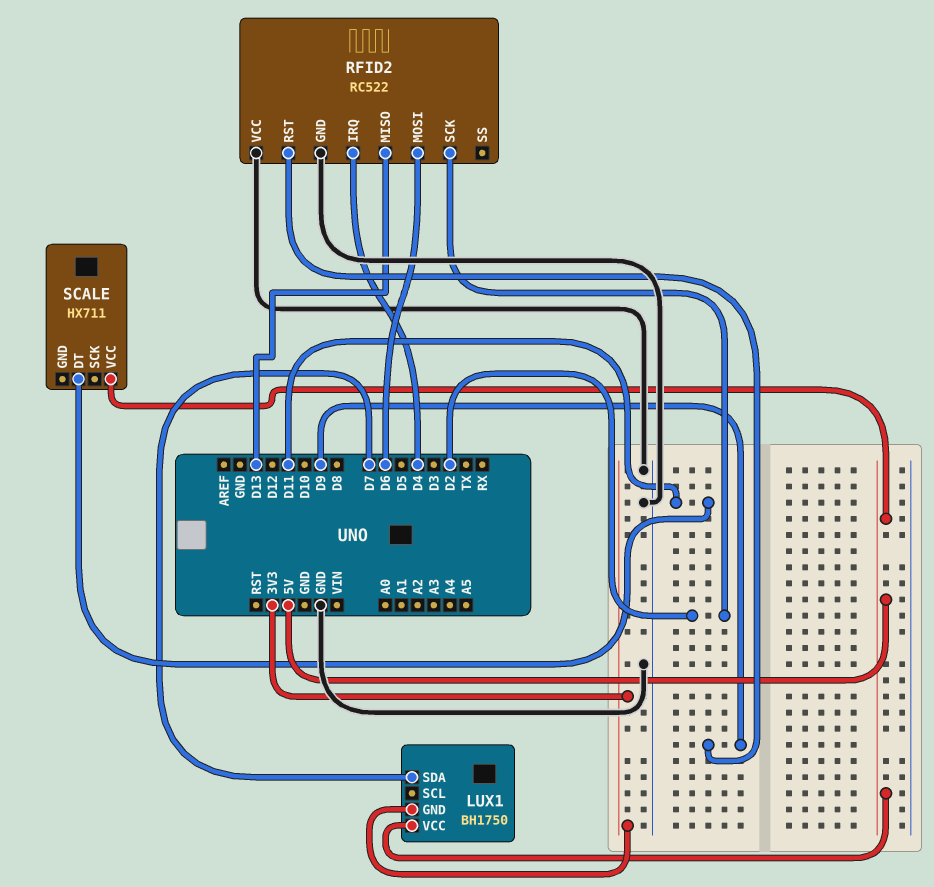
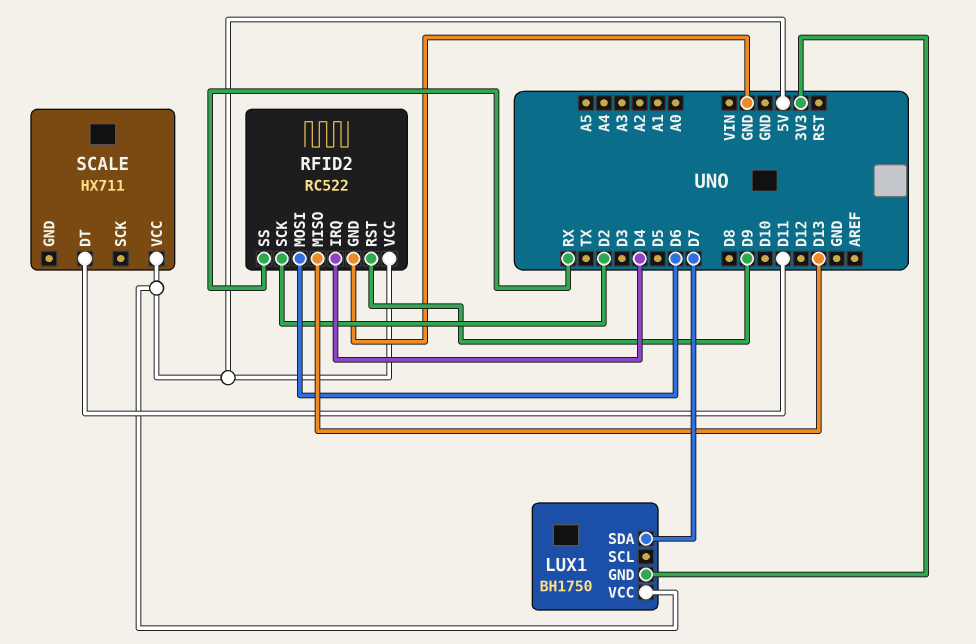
RFID2 pin SS: none -> RX
RFID2 pin VCC: GND -> 5V

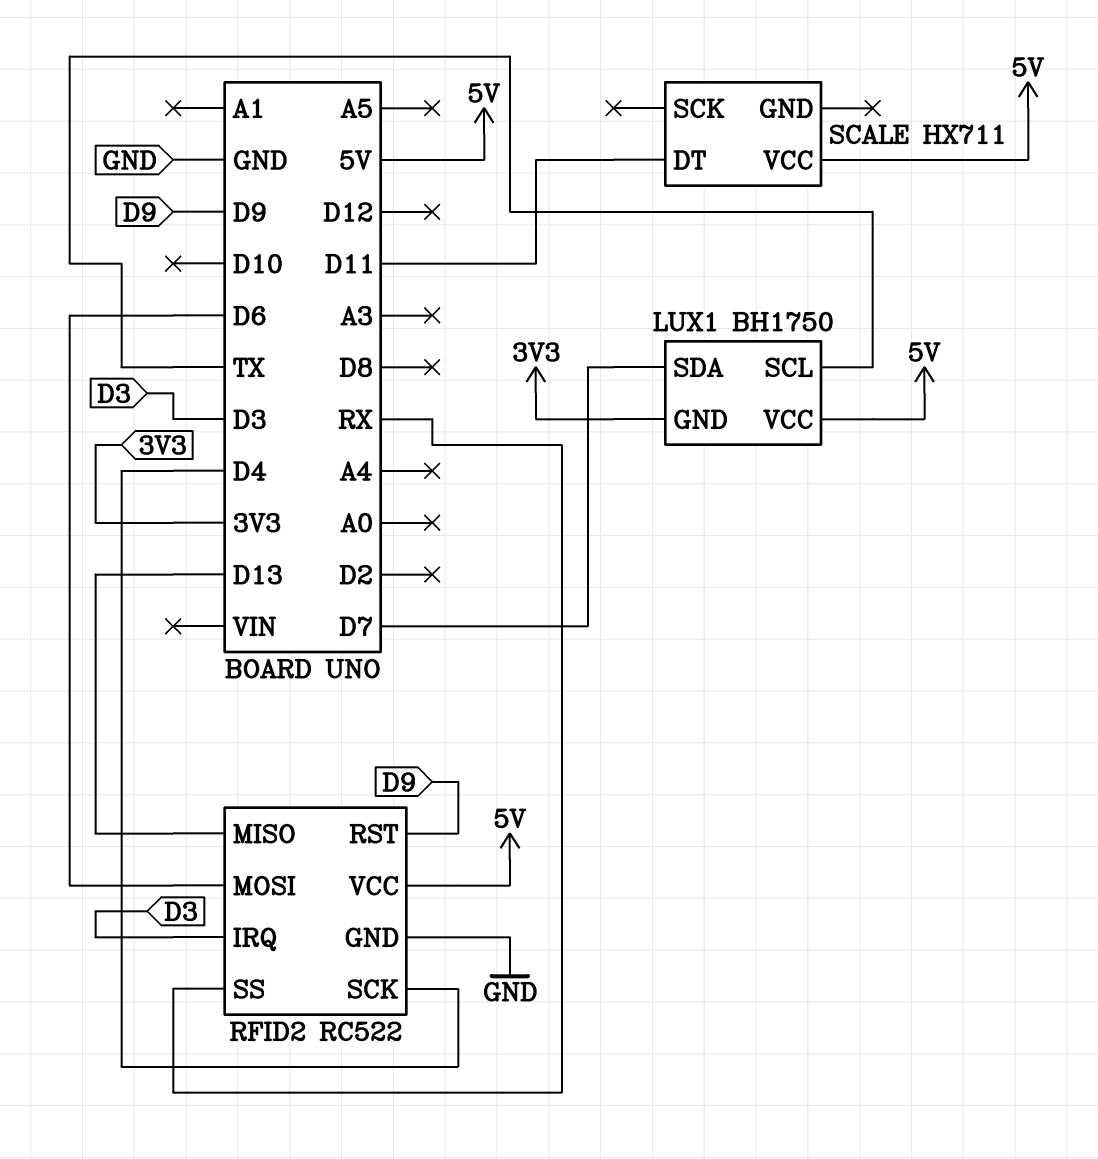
LUX1 pin SCL: none -> TX
RFID2 pin IRQ: D4 -> D3
RFID2 pin SCK: D2 -> D4

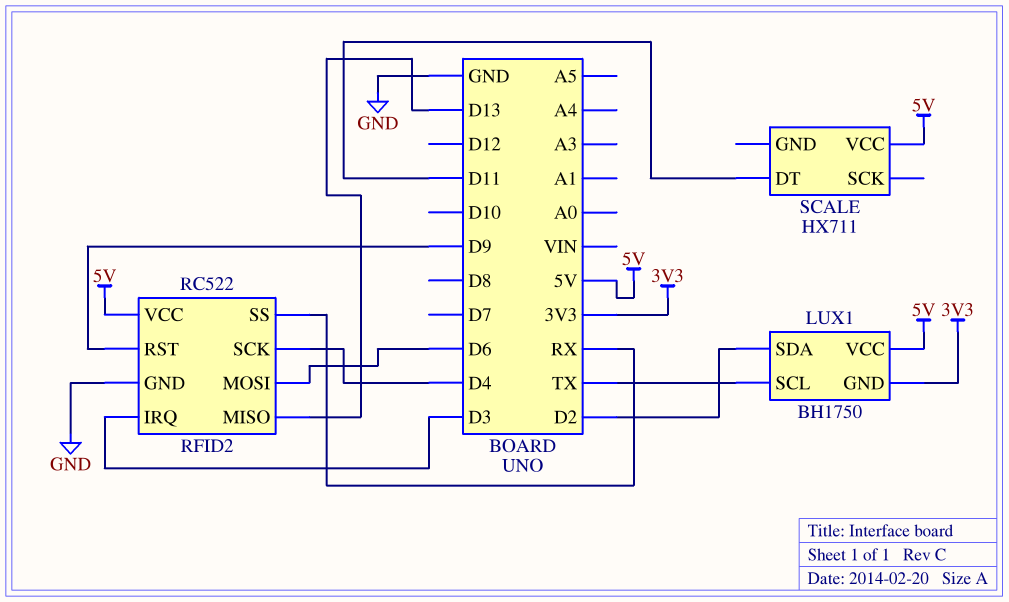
LUX1 pin SDA: D7 -> D2

